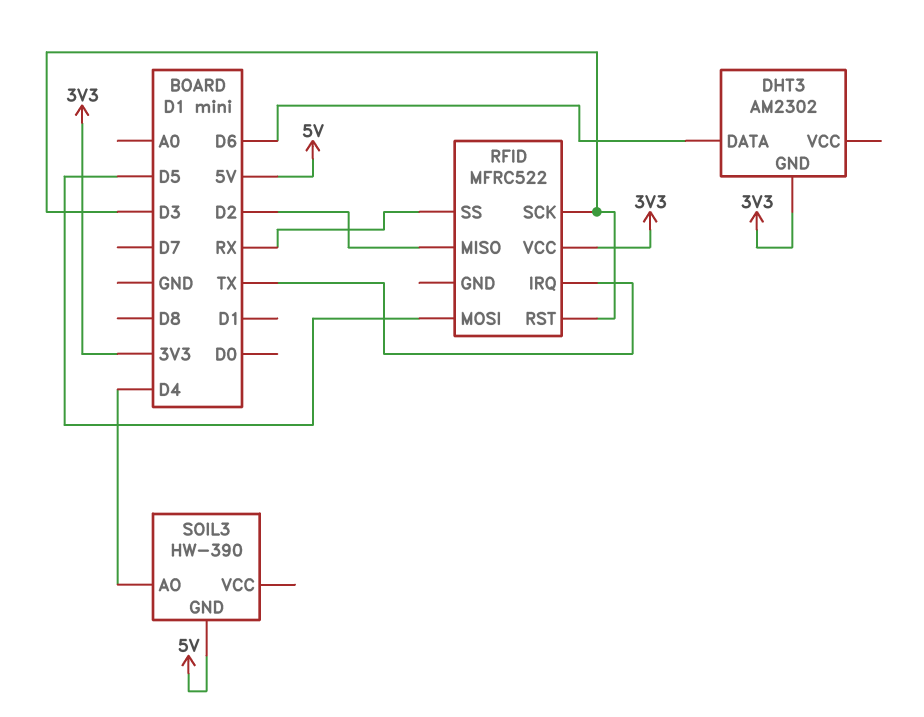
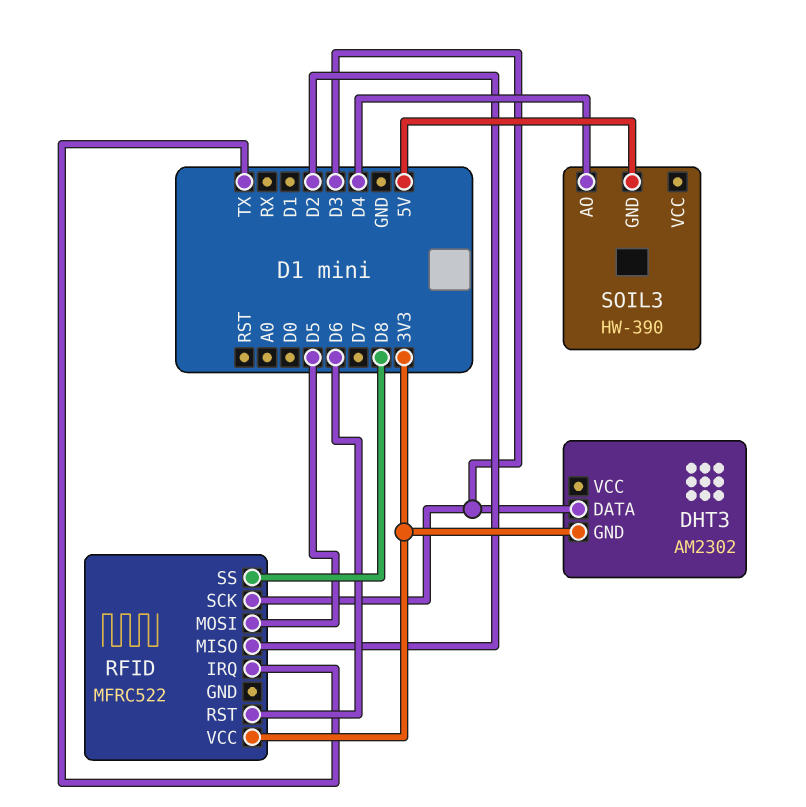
DHT3 pin DATA: D6 -> D3
RFID pin RST: D3 -> D6
RFID pin SS: RX -> D8

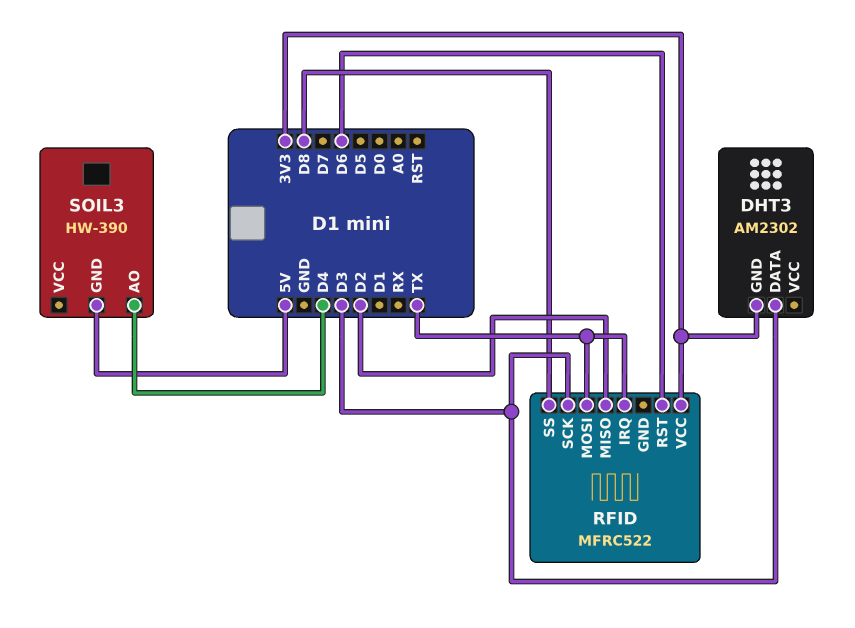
RFID pin MOSI: D5 -> TX

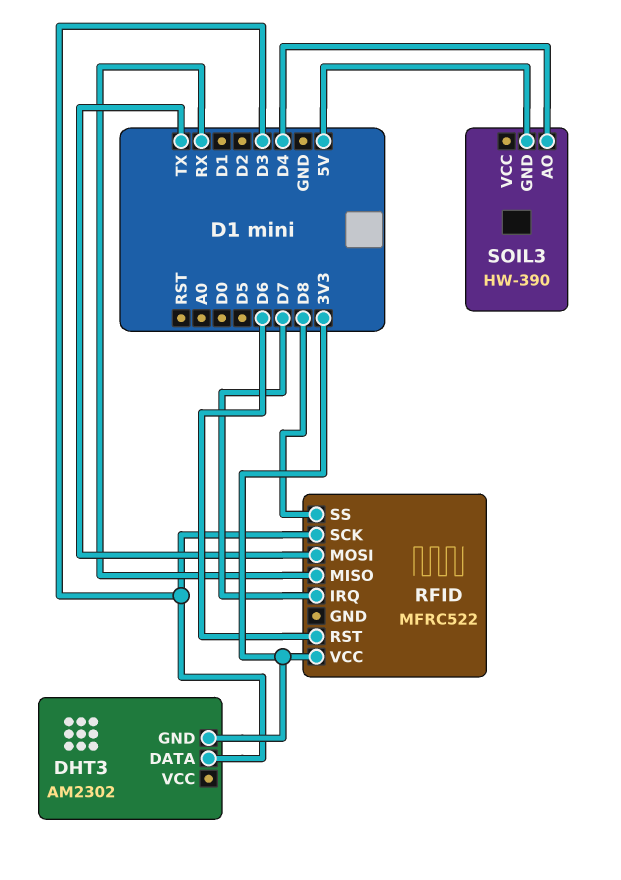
RFID pin IRQ: TX -> D7
RFID pin MISO: D2 -> RX

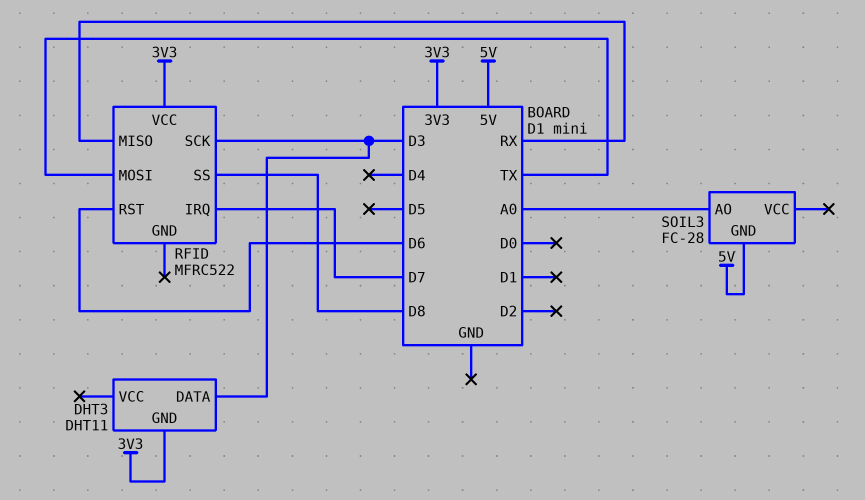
DHT3: AM2302 -> DHT11
SOIL3: HW-390 -> FC-28
SOIL3 pin AO: D4 -> A0

